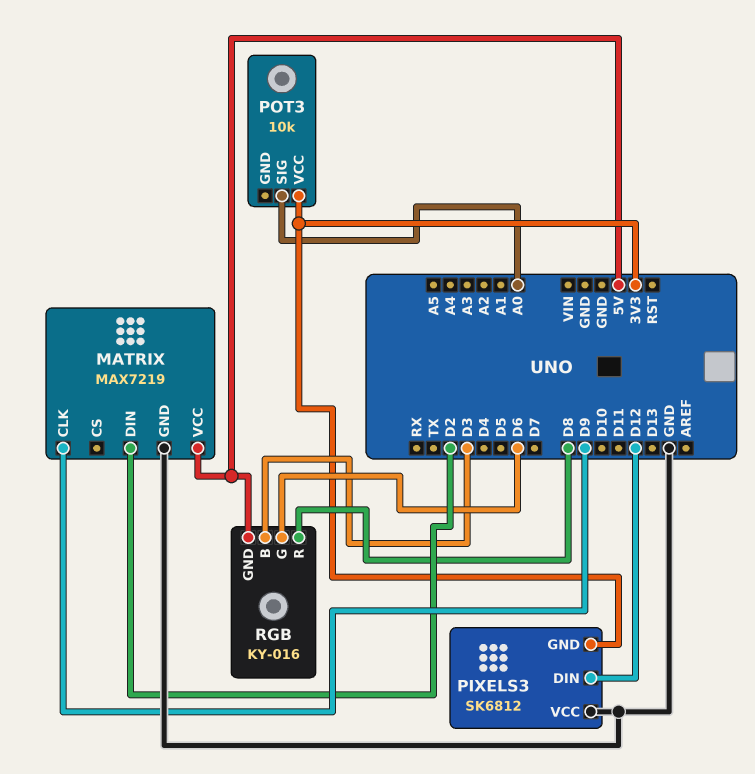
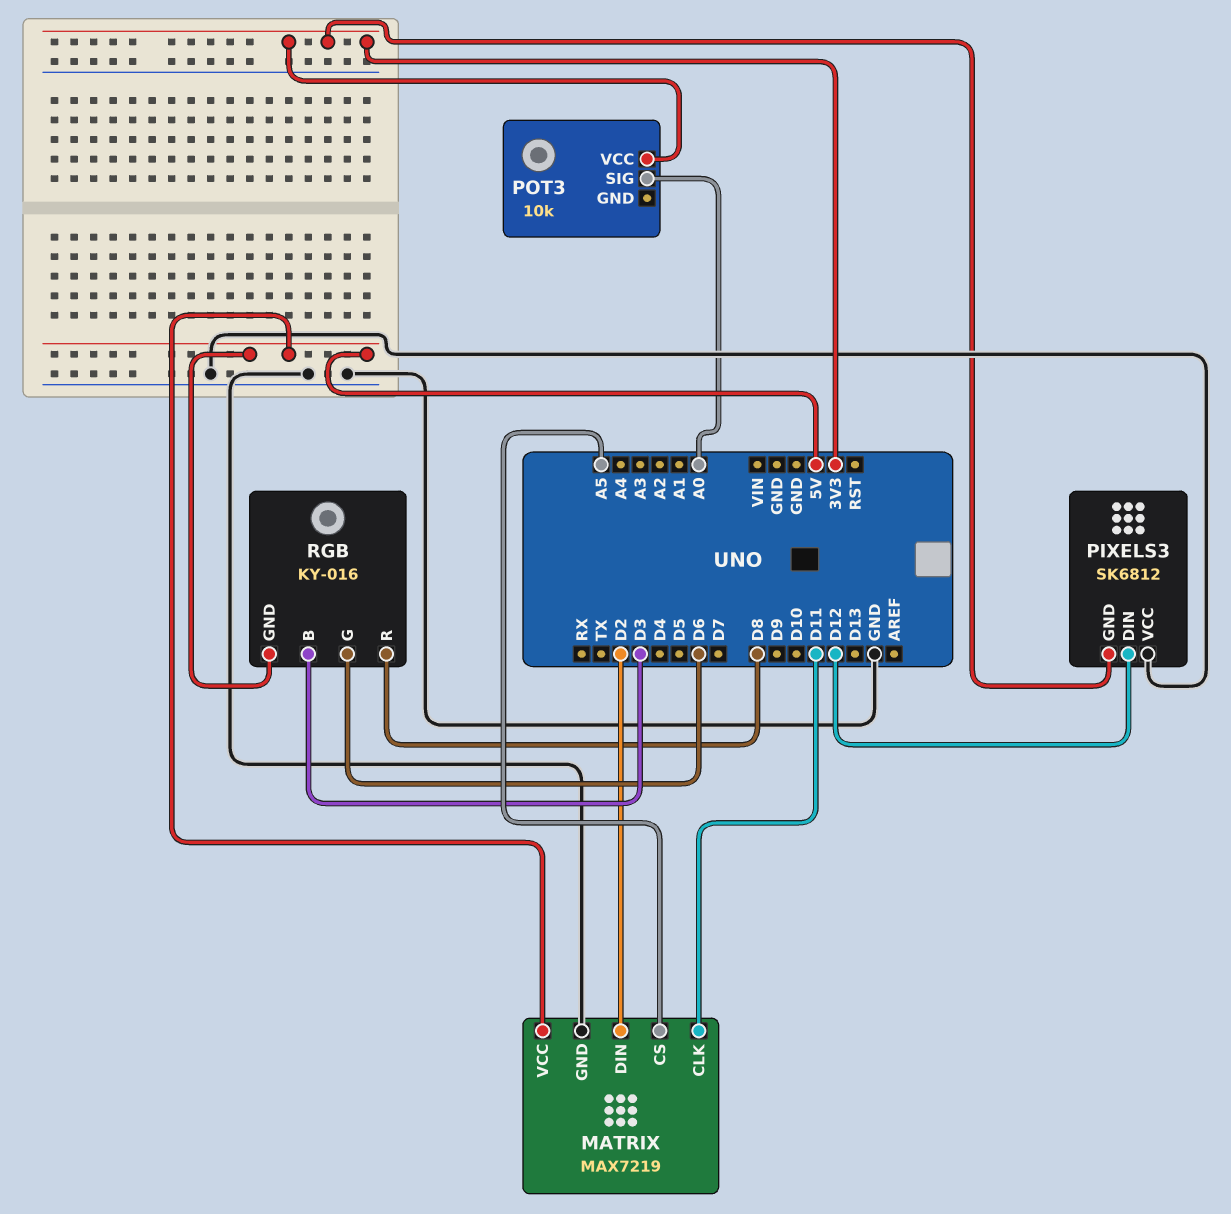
MATRIX pin CLK: D9 -> D11
MATRIX pin CS: none -> A5

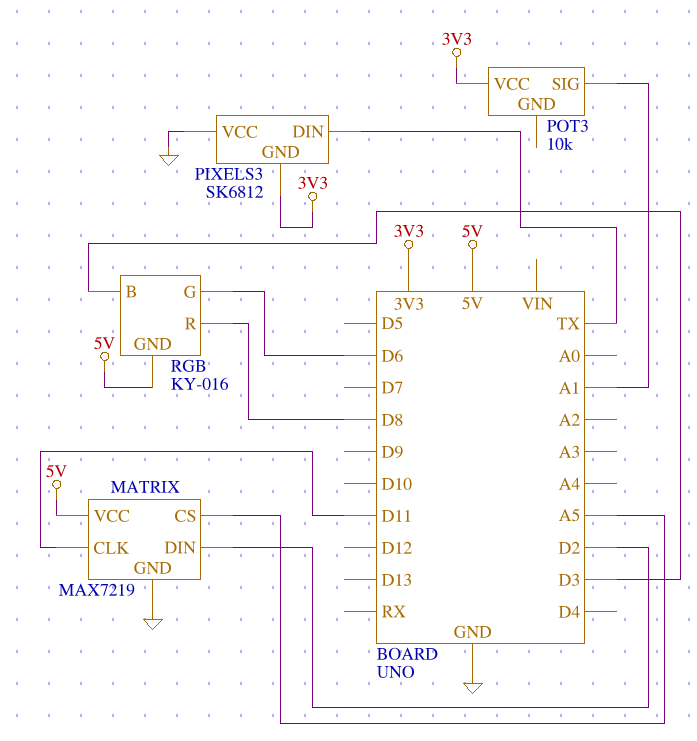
PIXELS3 pin DIN: D12 -> TX
POT3 pin SIG: A0 -> A1

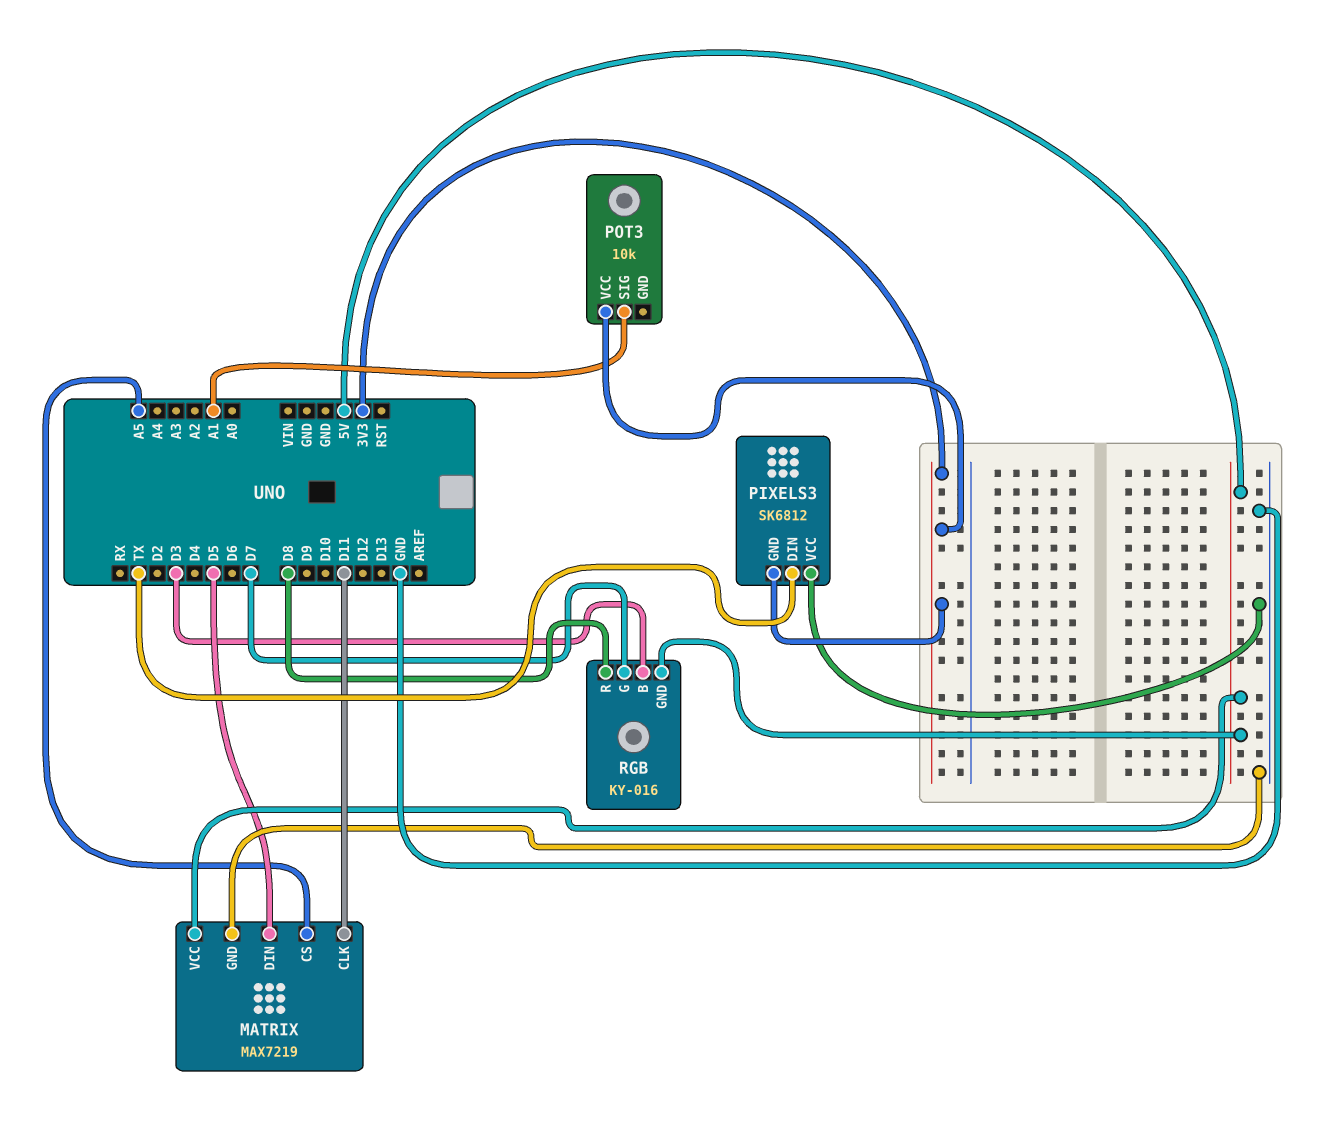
MATRIX pin DIN: D2 -> D5
RGB pin G: D6 -> D7

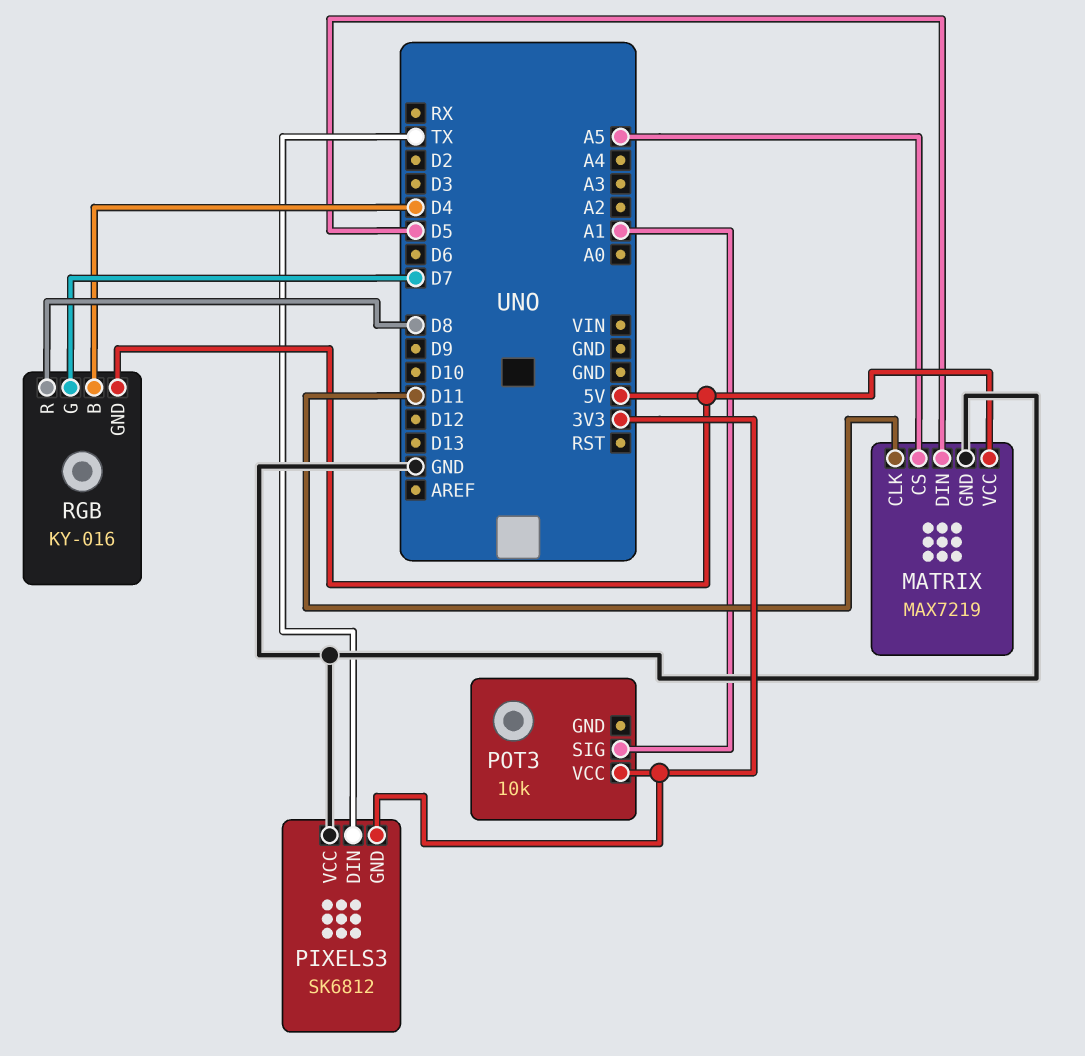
RGB pin B: D3 -> D4

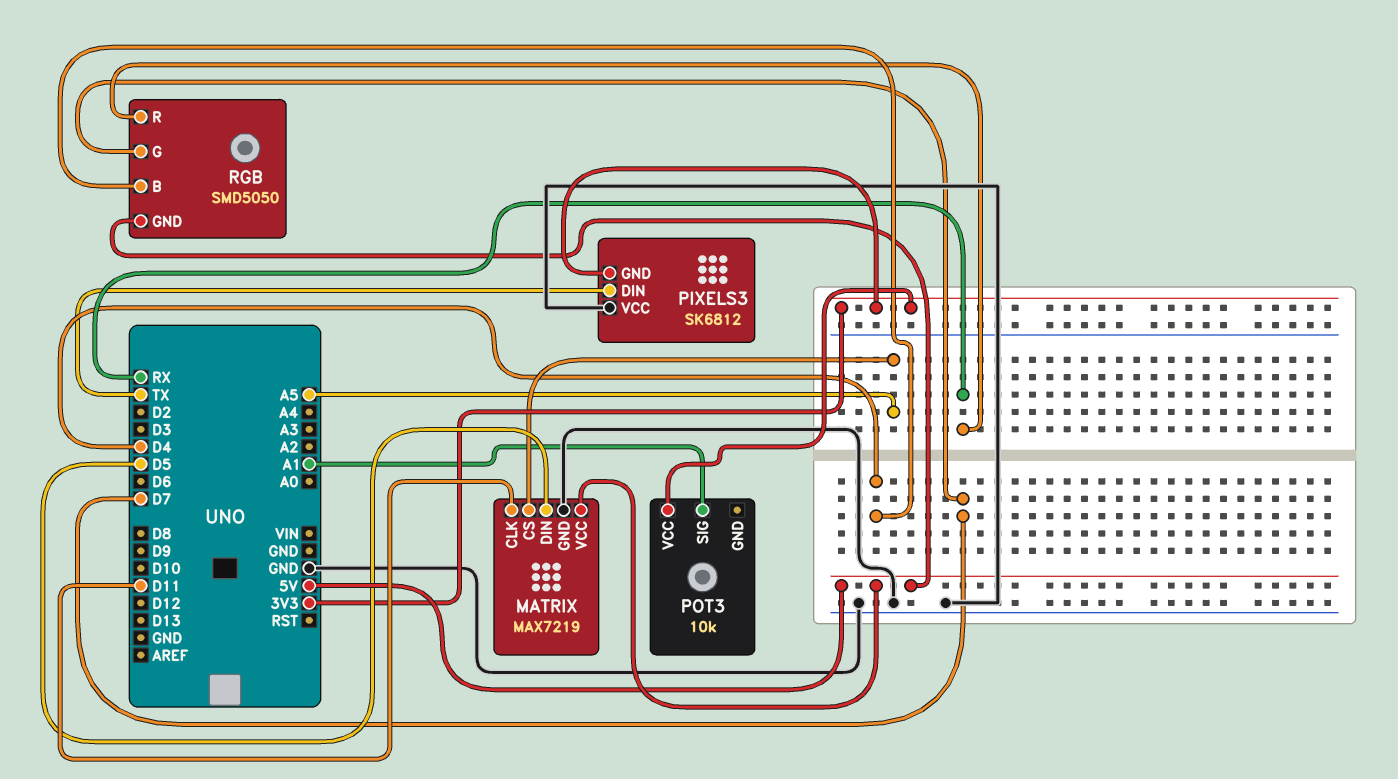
RGB: KY-016 -> SMD5050
RGB pin R: D8 -> RX

